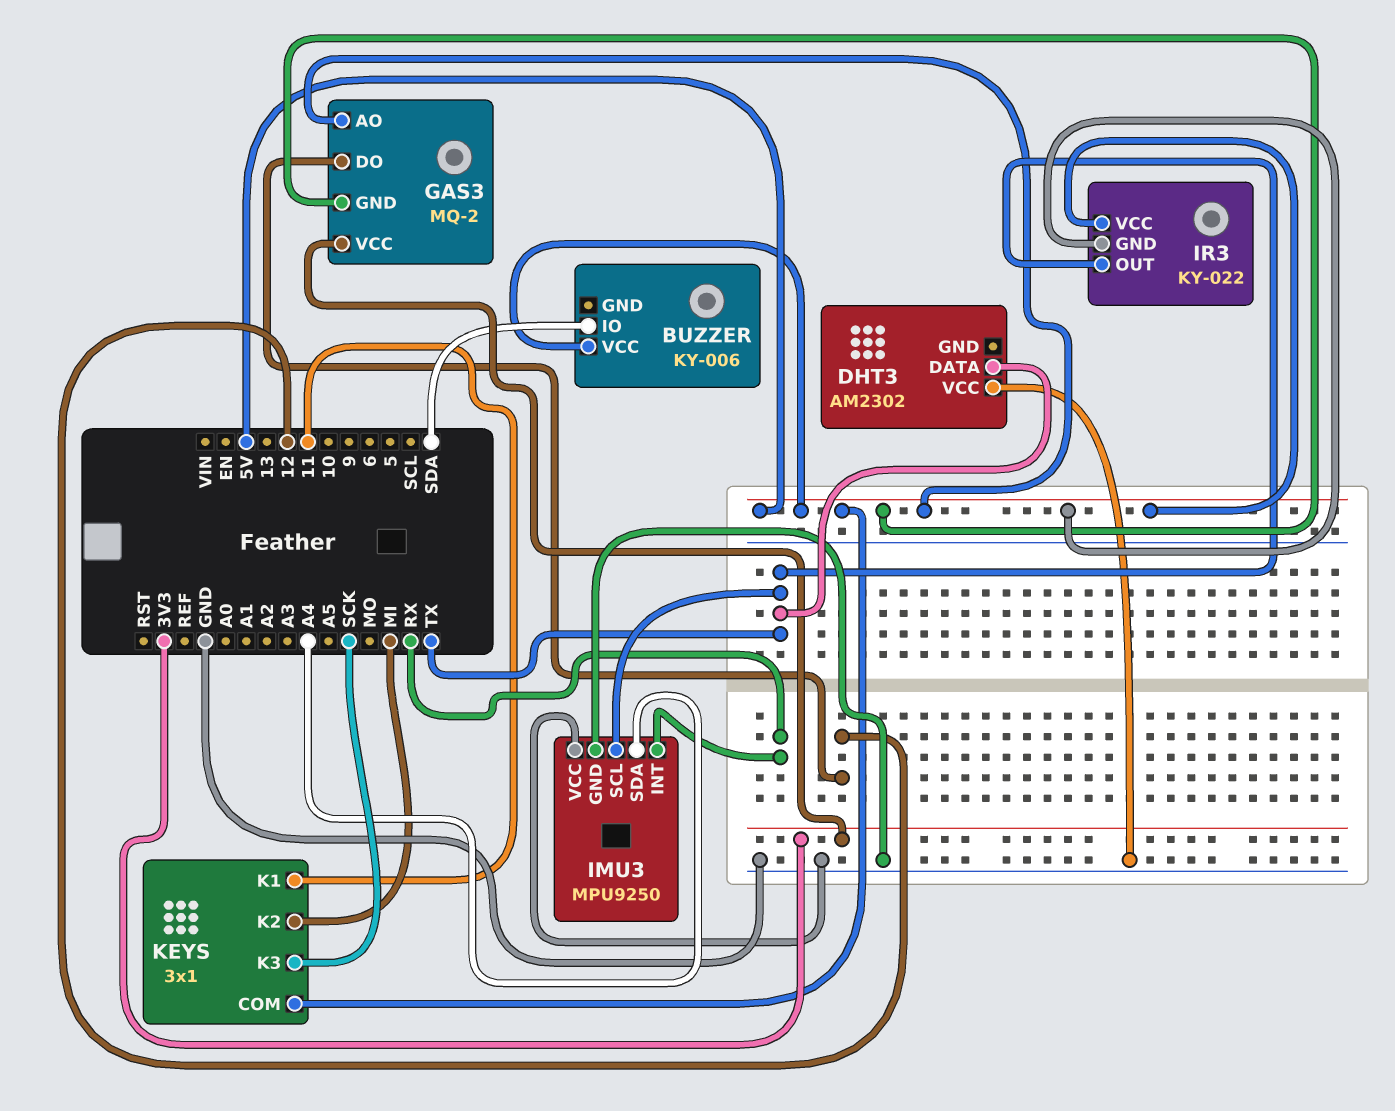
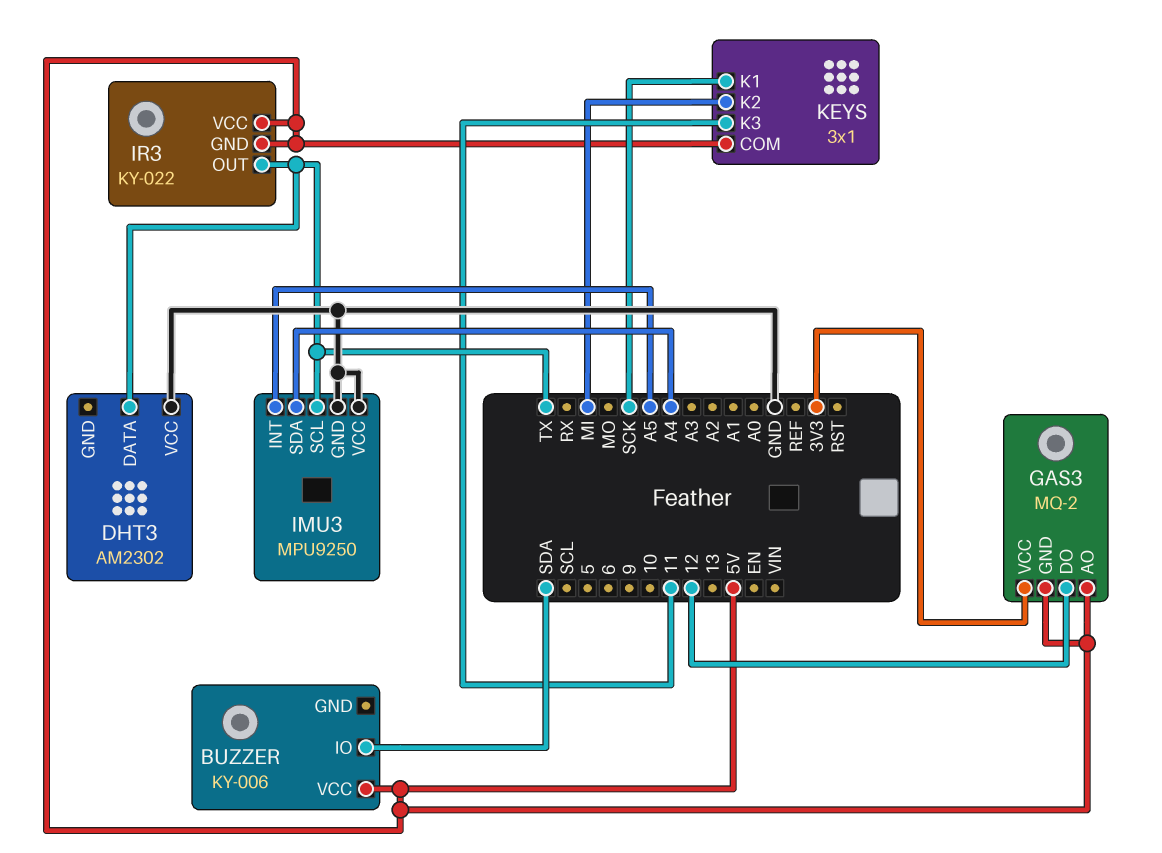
IMU3 pin INT: RX -> A5
KEYS pin K1: 11 -> SCK
KEYS pin K3: SCK -> 11

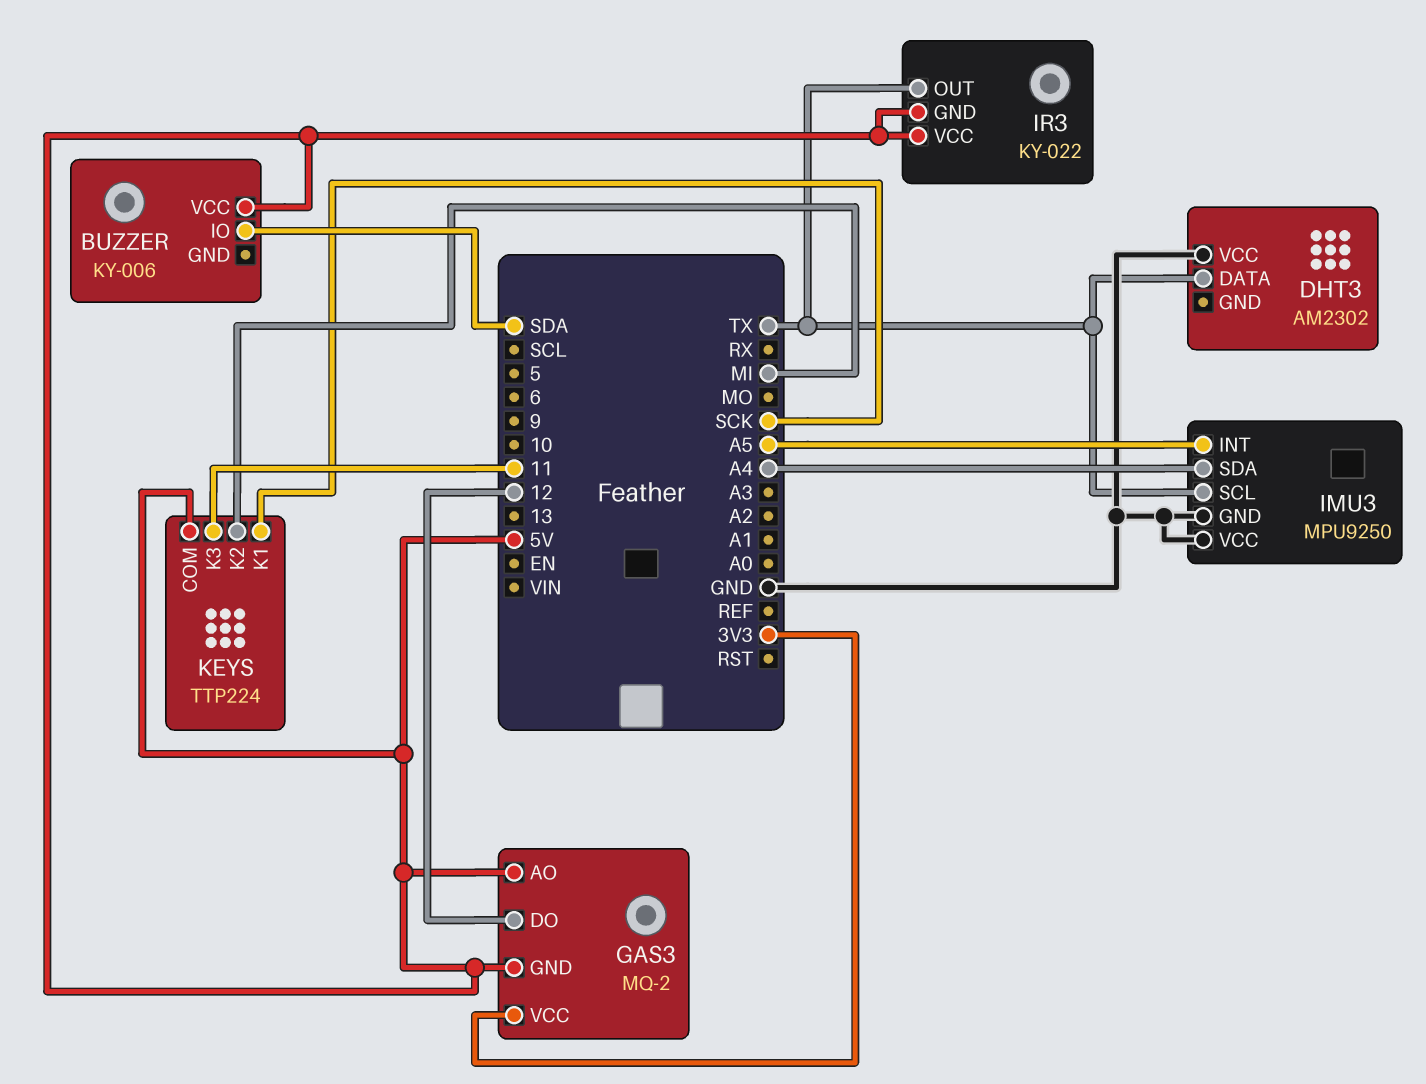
KEYS: 3x1 -> TTP224

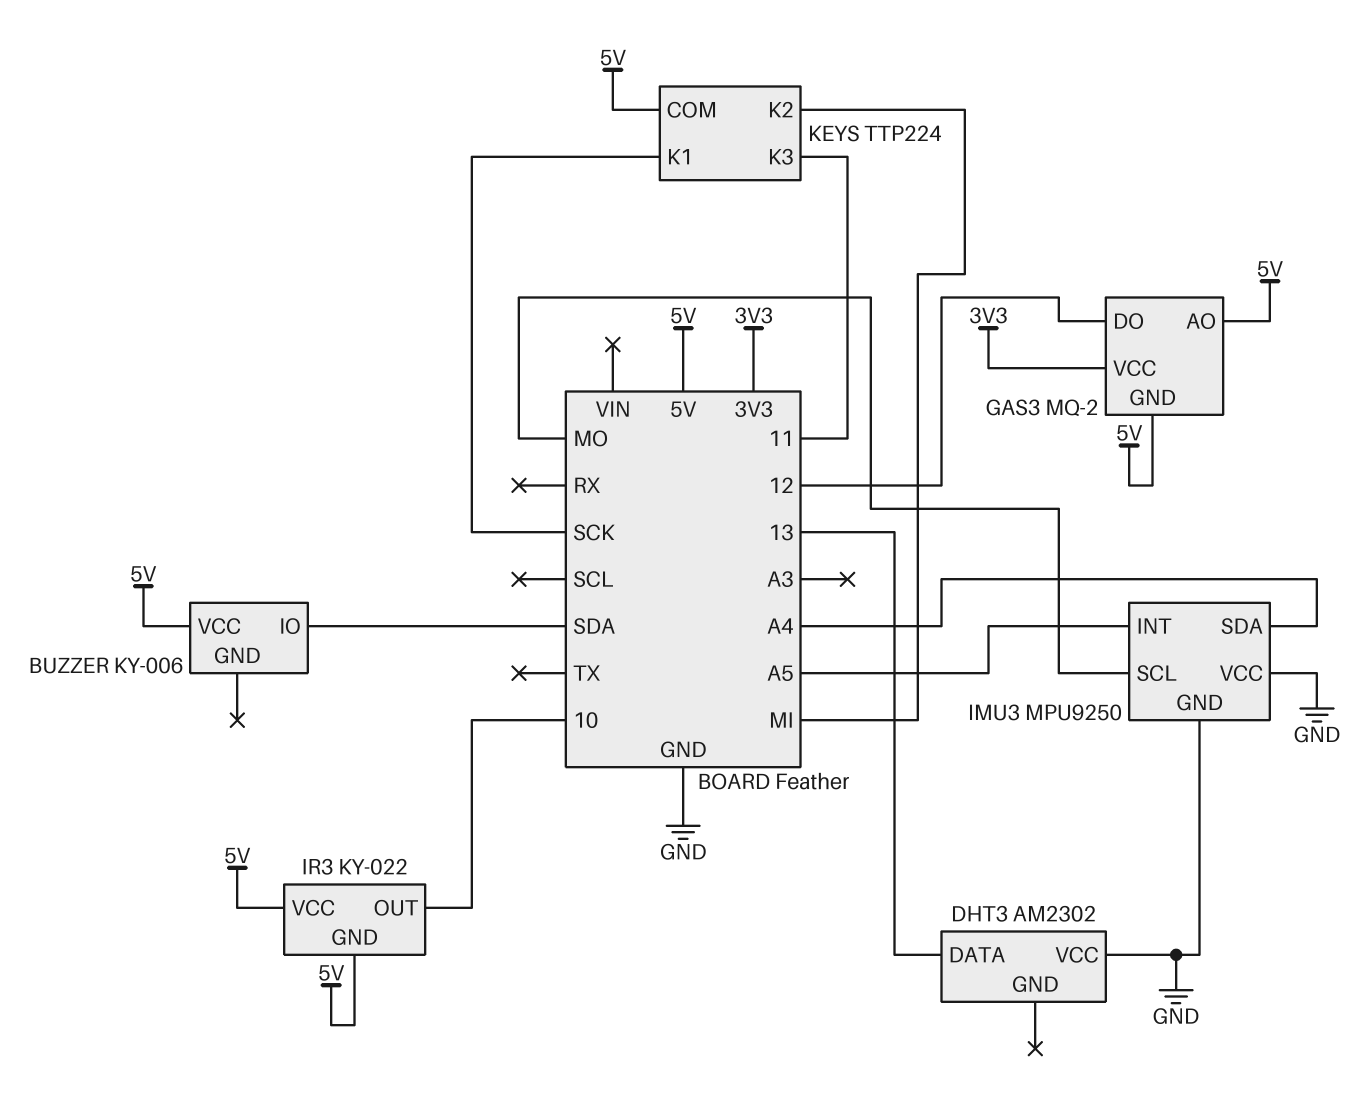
DHT3 pin DATA: TX -> 13
IMU3 pin SCL: TX -> MO
IR3 pin OUT: TX -> 10

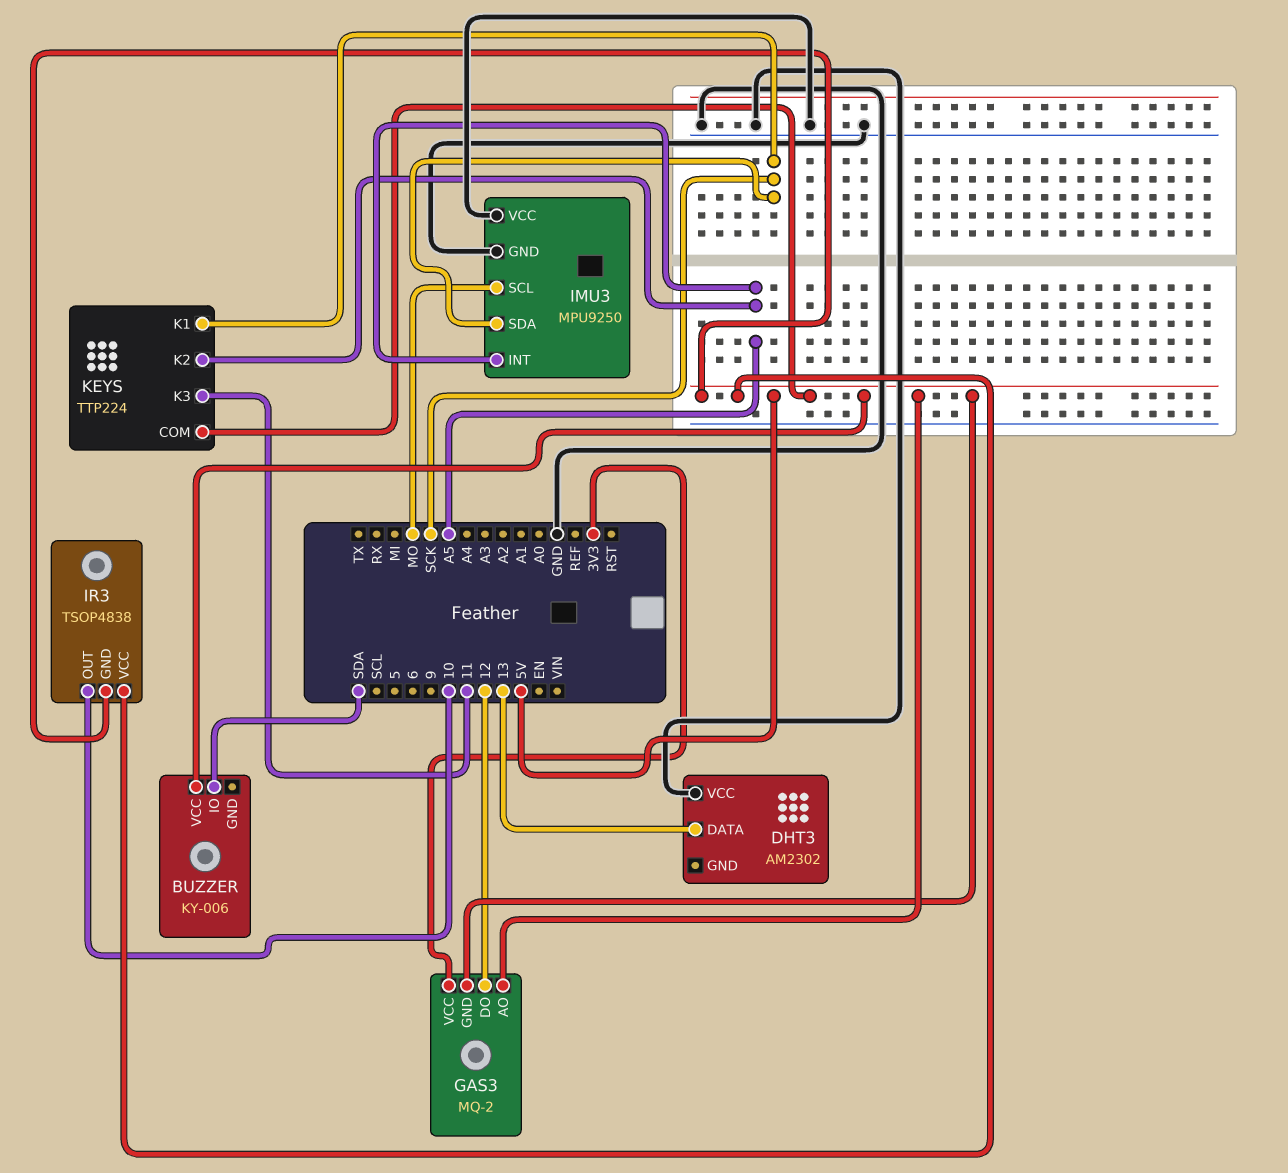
IMU3 pin SDA: A4 -> SCK
IR3: KY-022 -> TSOP4838
KEYS pin K2: MI -> A5

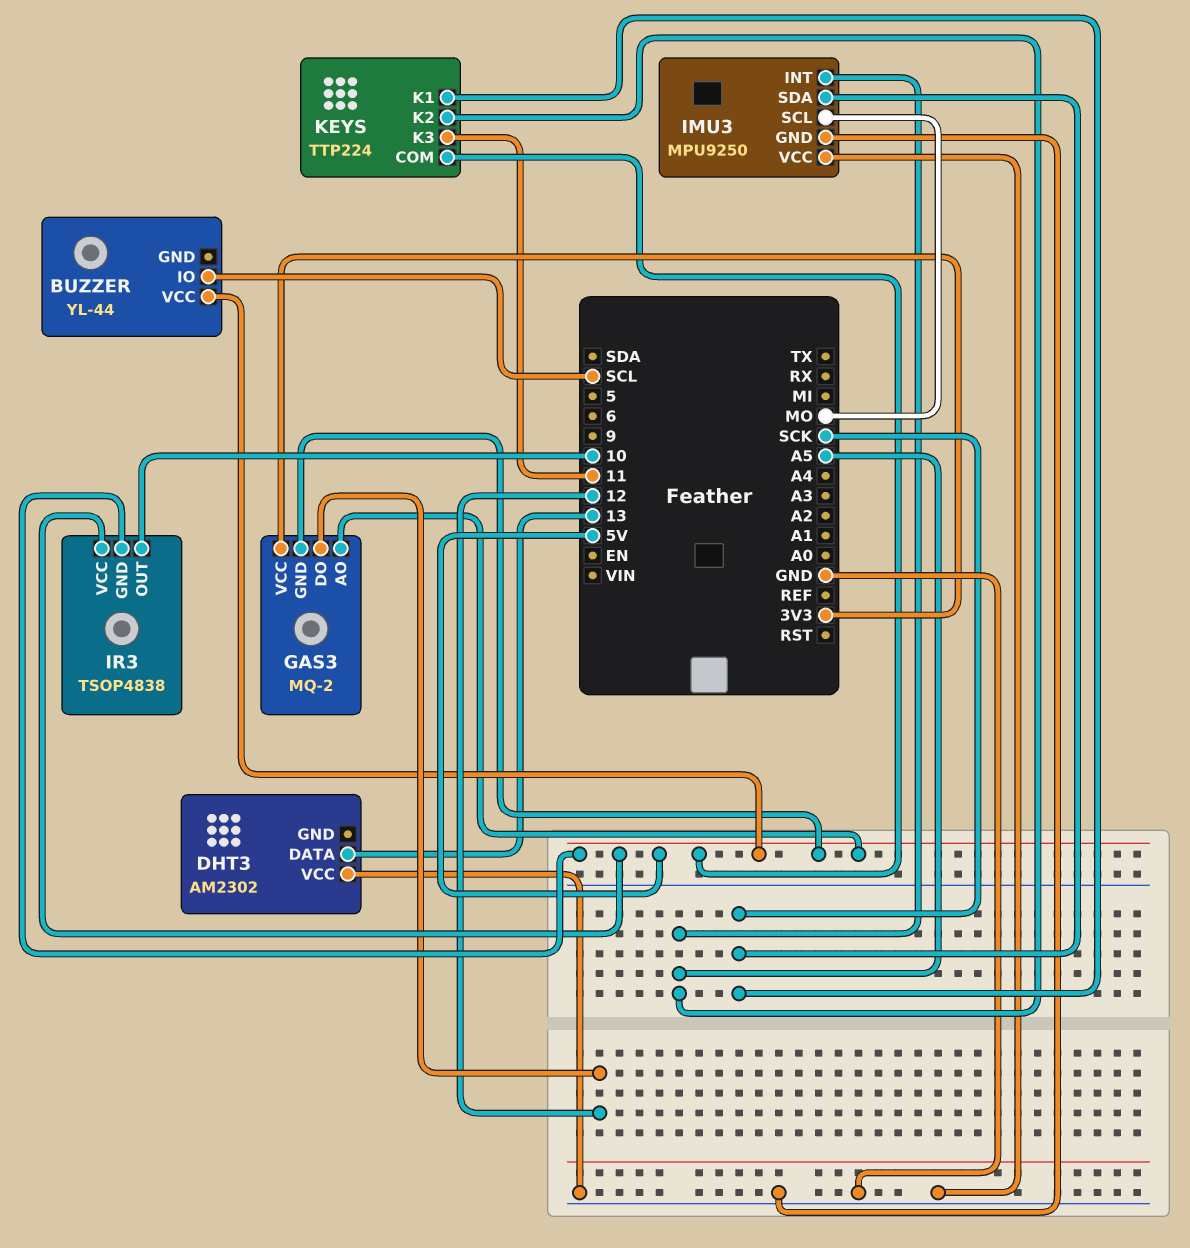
BUZZER: KY-006 -> YL-44
BUZZER pin IO: SDA -> SCL

